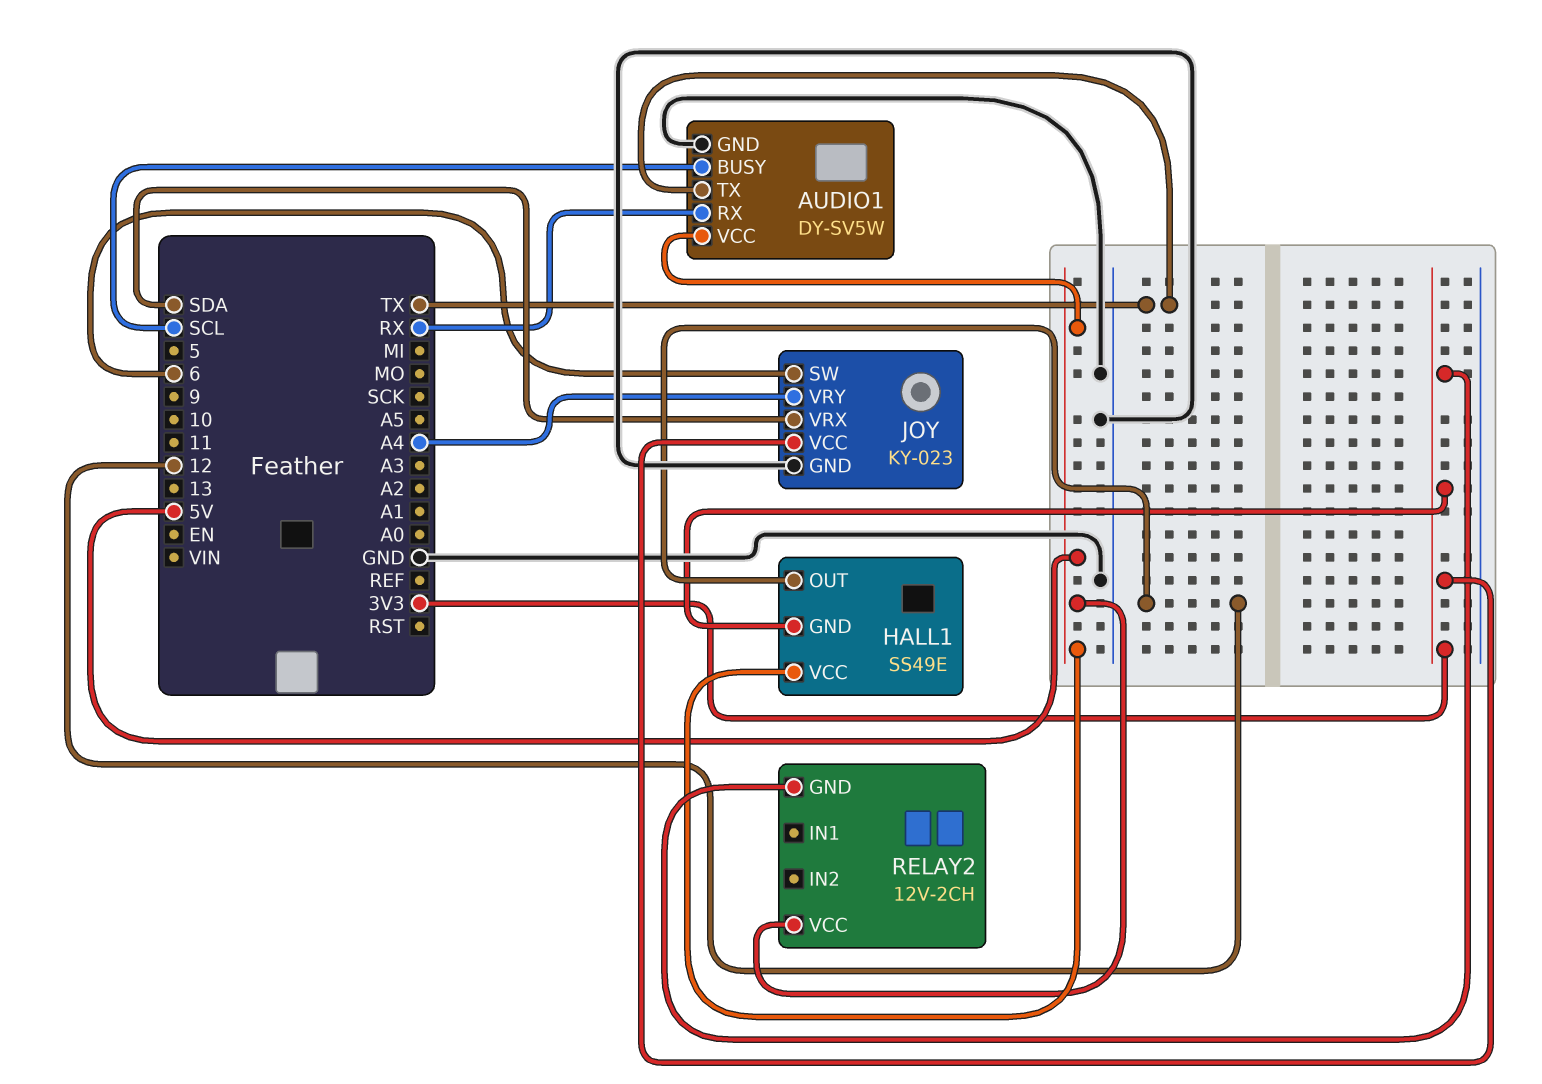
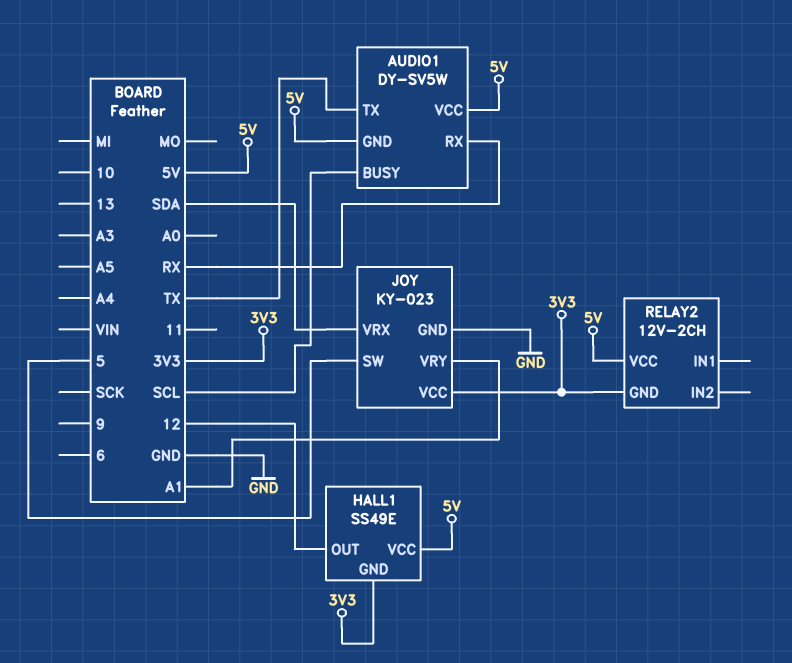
AUDIO1 pin GND: GND -> 5V
JOY pin SW: 6 -> 5
JOY pin VRY: A4 -> A1

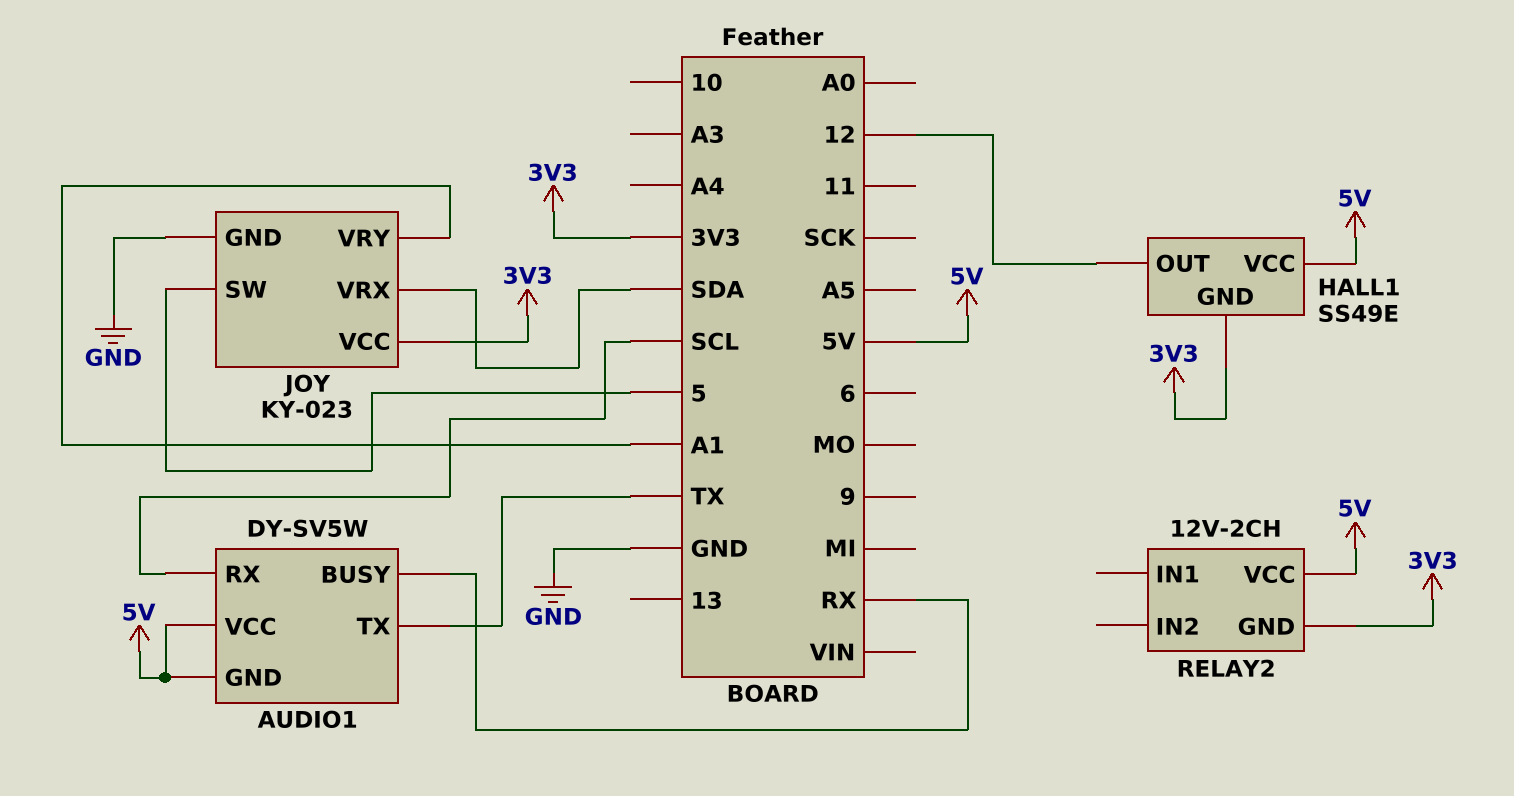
AUDIO1 pin BUSY: SCL -> RX
AUDIO1 pin RX: RX -> SCL

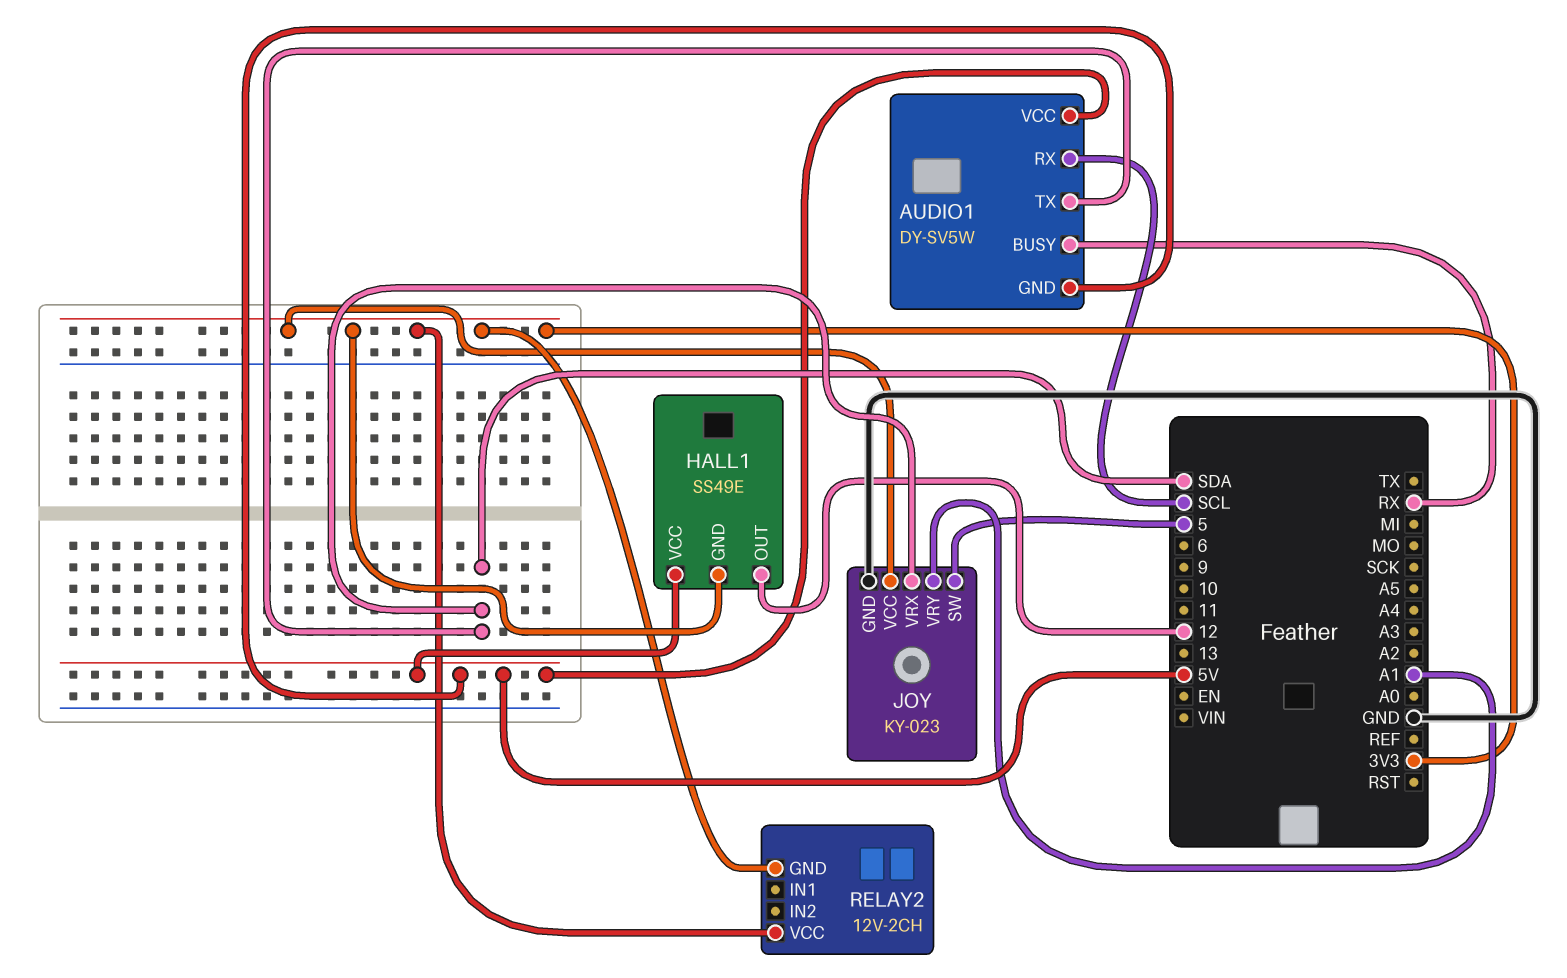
AUDIO1 pin TX: TX -> SDA
RELAY2 pin VCC: 5V -> 3V3

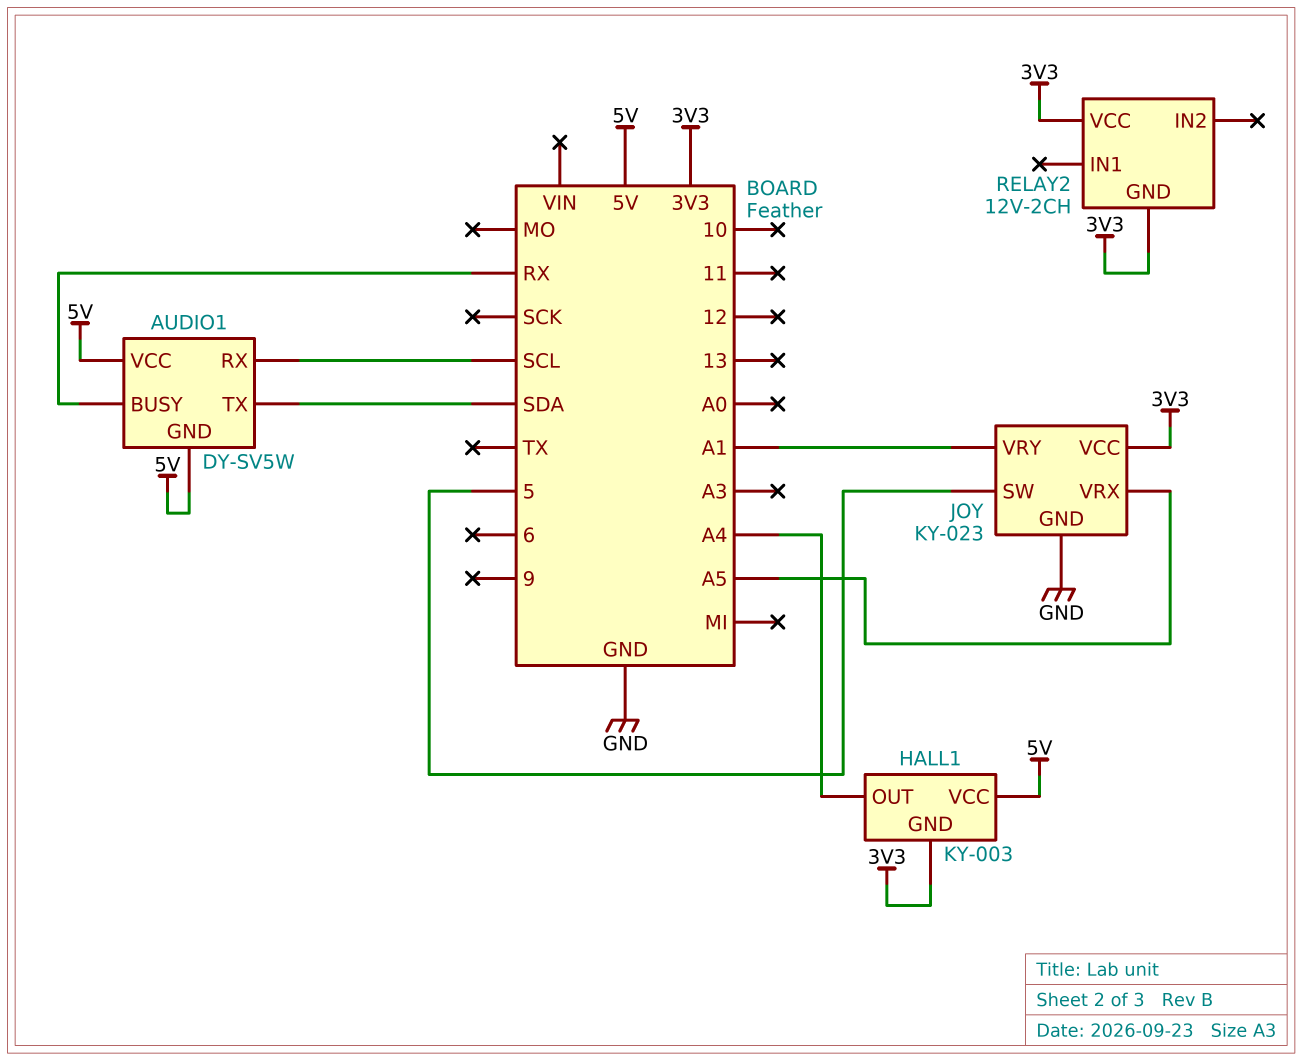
HALL1: SS49E -> KY-003
HALL1 pin OUT: 12 -> A4
JOY pin VRX: SDA -> A5

